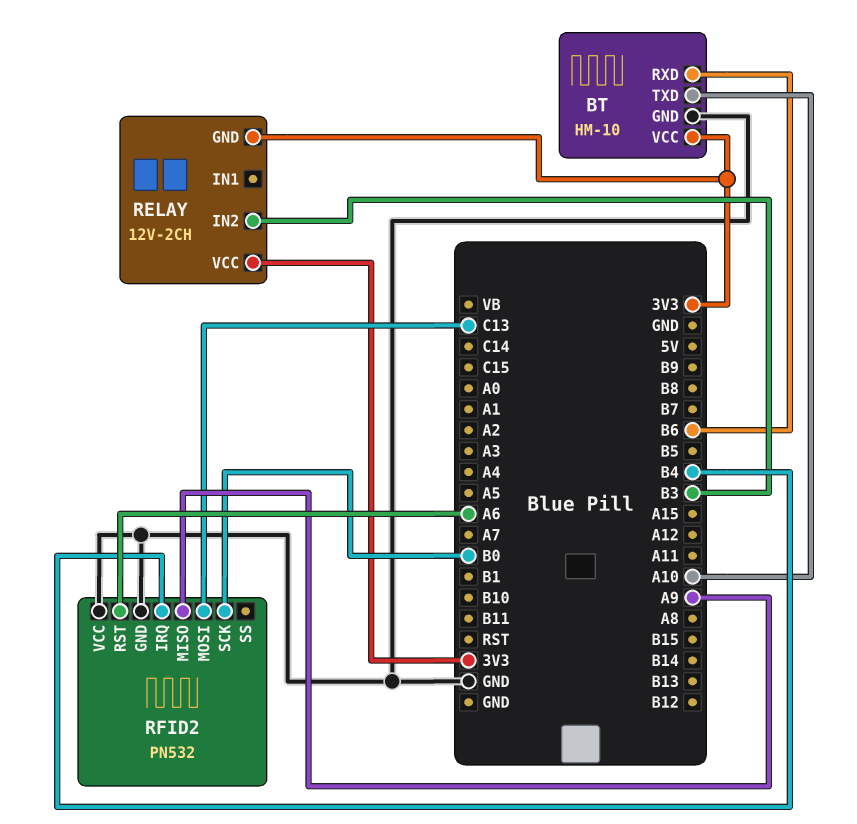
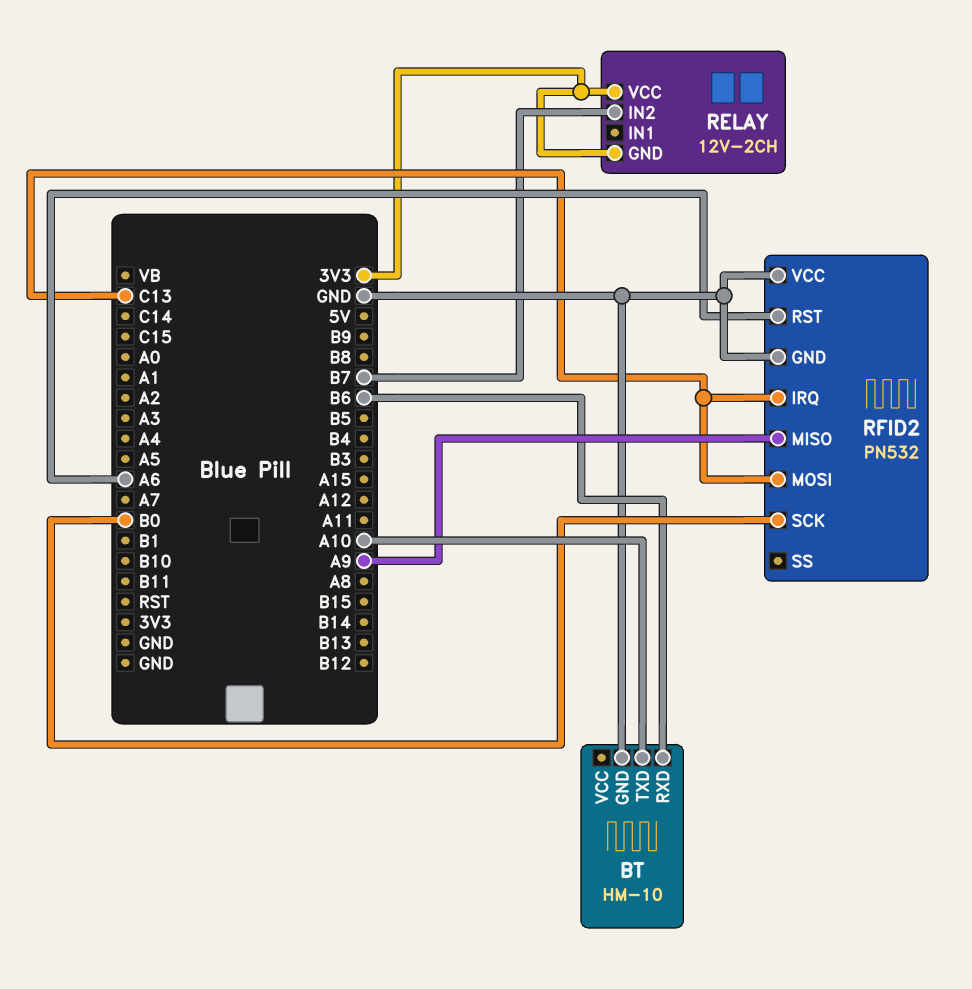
BT pin VCC: 3V3 -> none
RELAY pin IN2: B3 -> B7
RFID2 pin IRQ: B4 -> C13

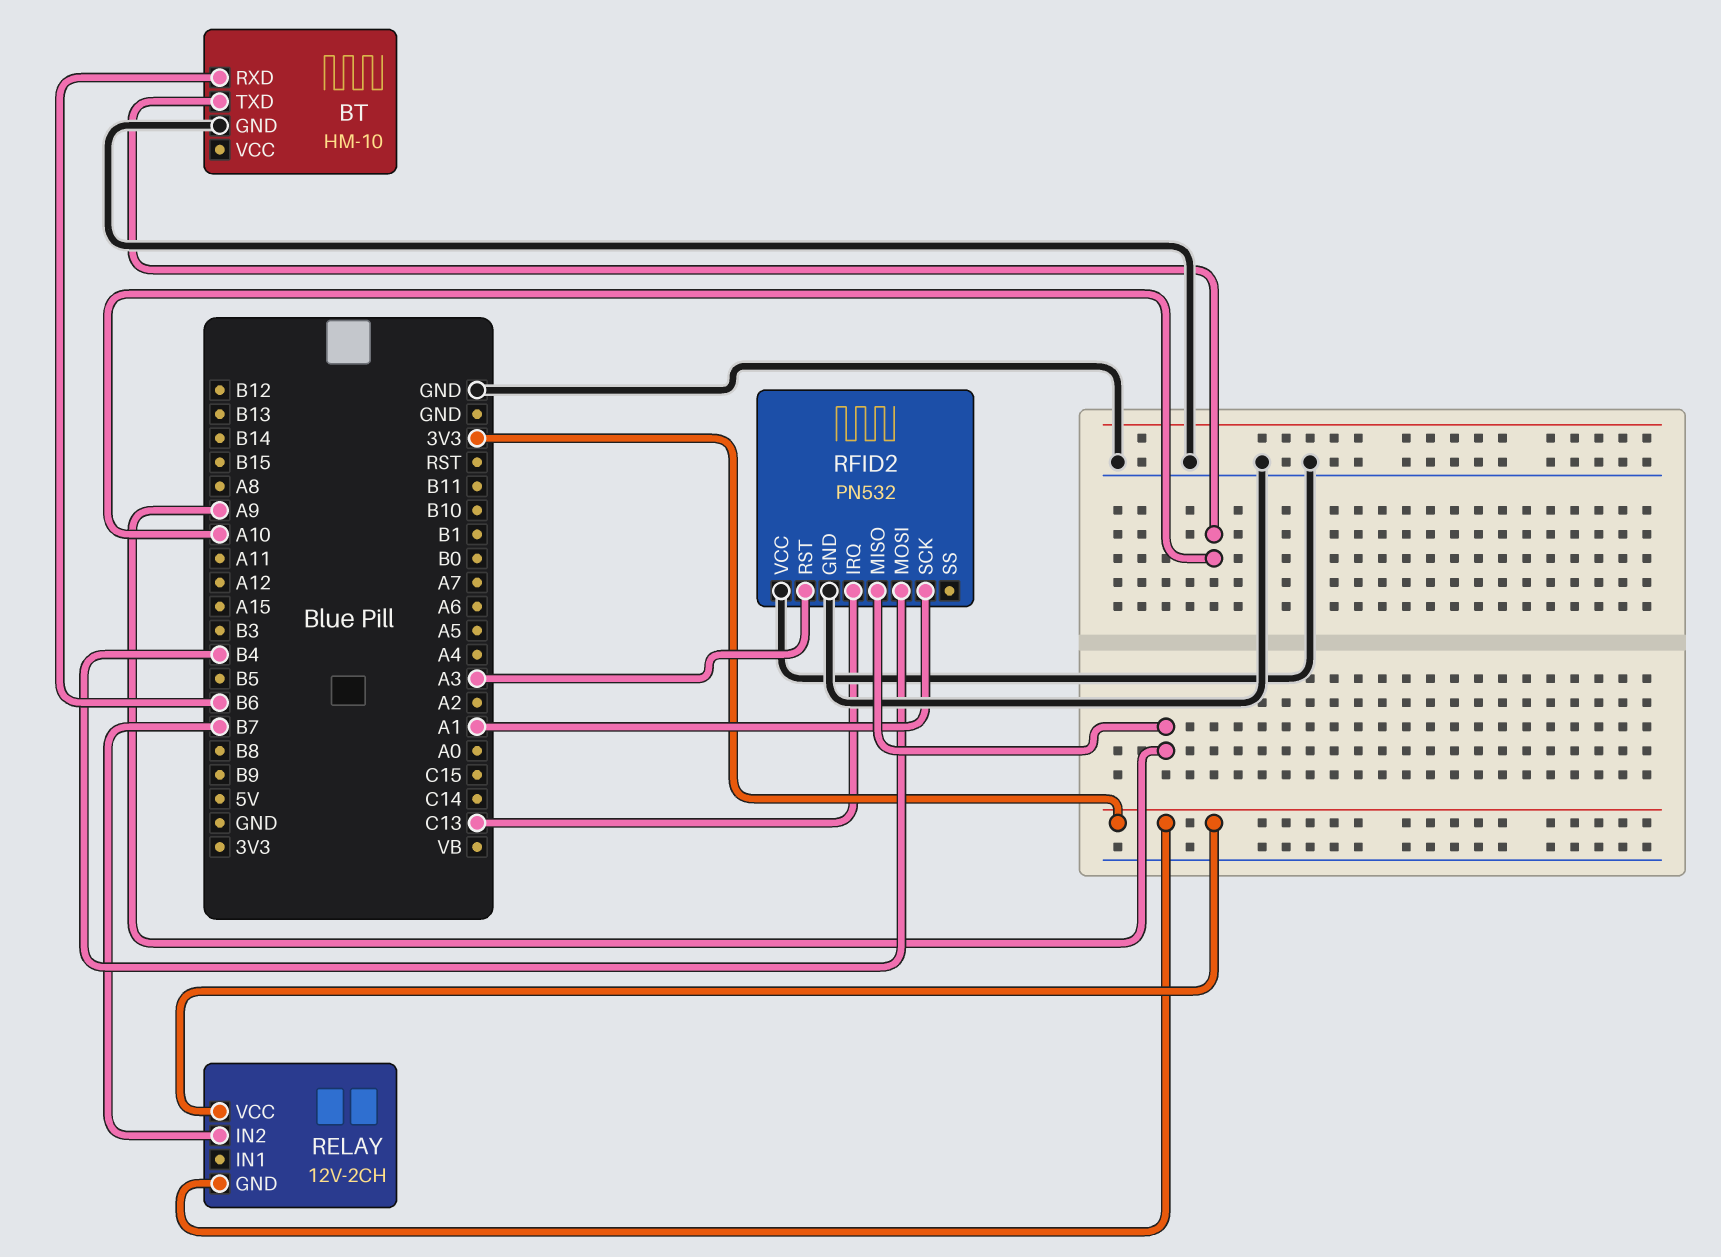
RFID2 pin MOSI: C13 -> B4
RFID2 pin RST: A6 -> A3
RFID2 pin SCK: B0 -> A1

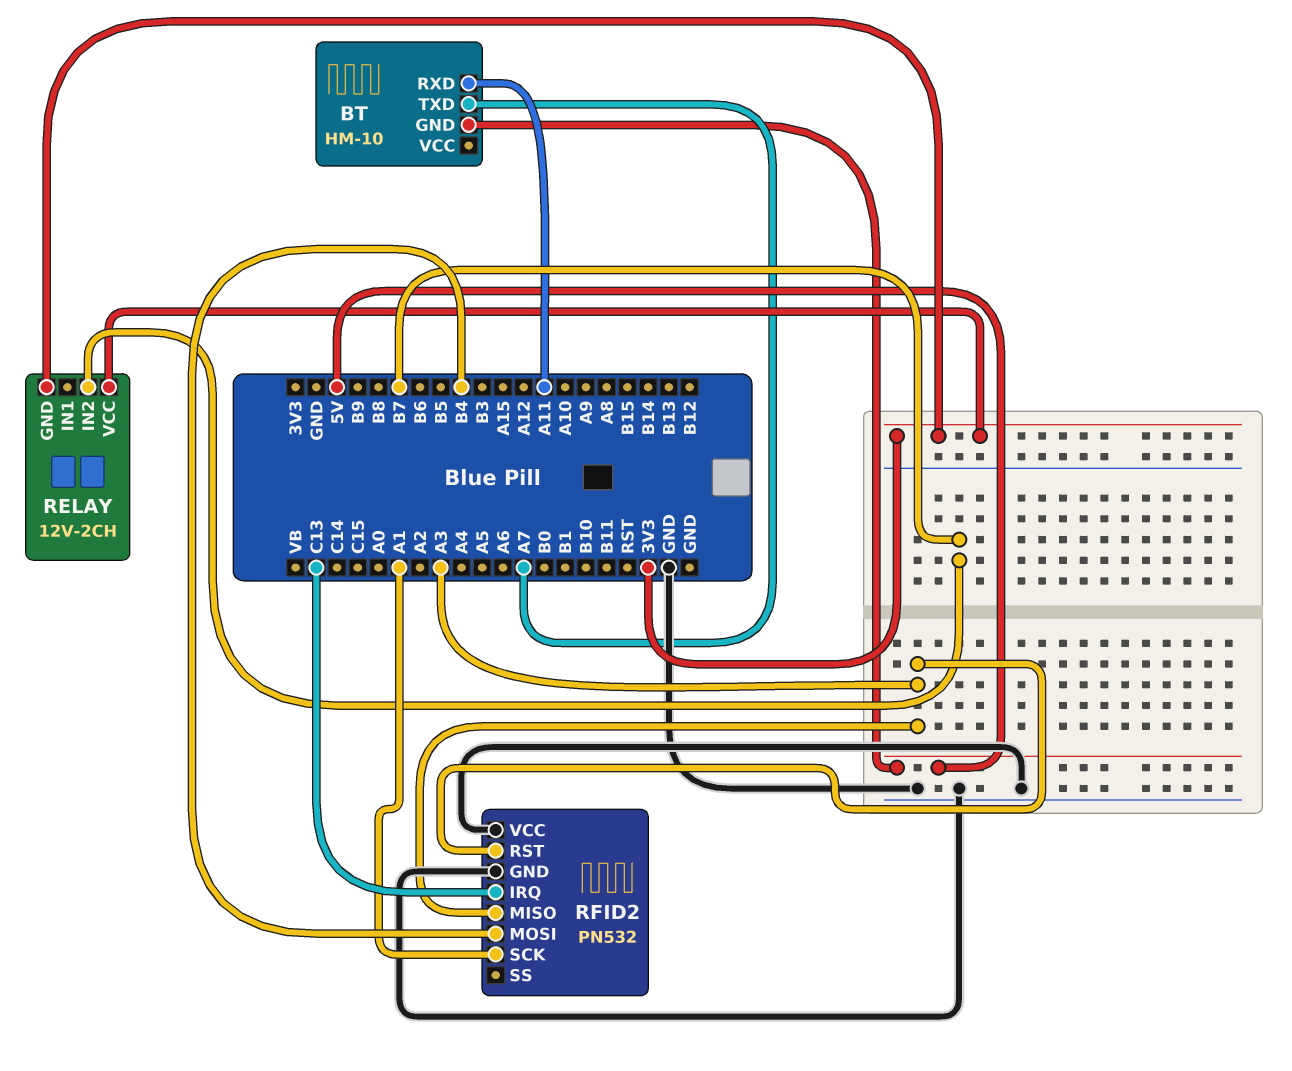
BT pin GND: GND -> 5V
BT pin RXD: B6 -> A11
BT pin TXD: A10 -> A7
RFID2 pin MISO: A9 -> A3

